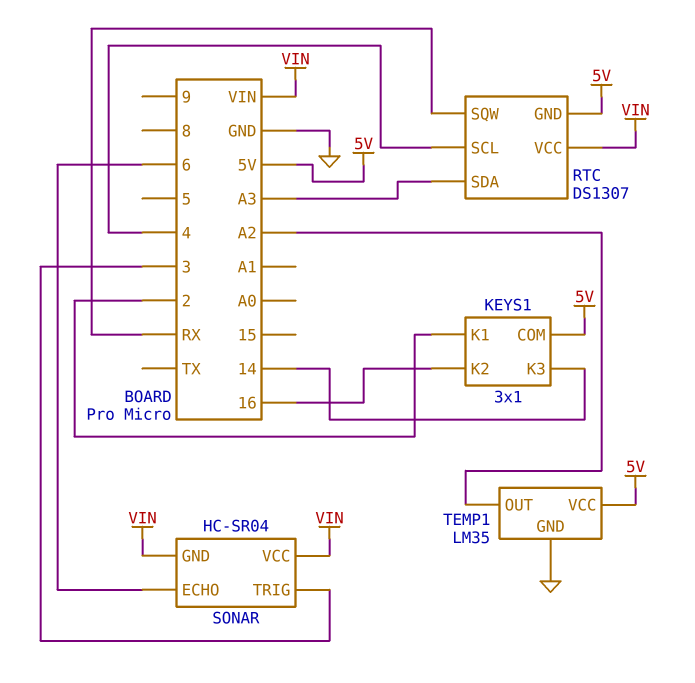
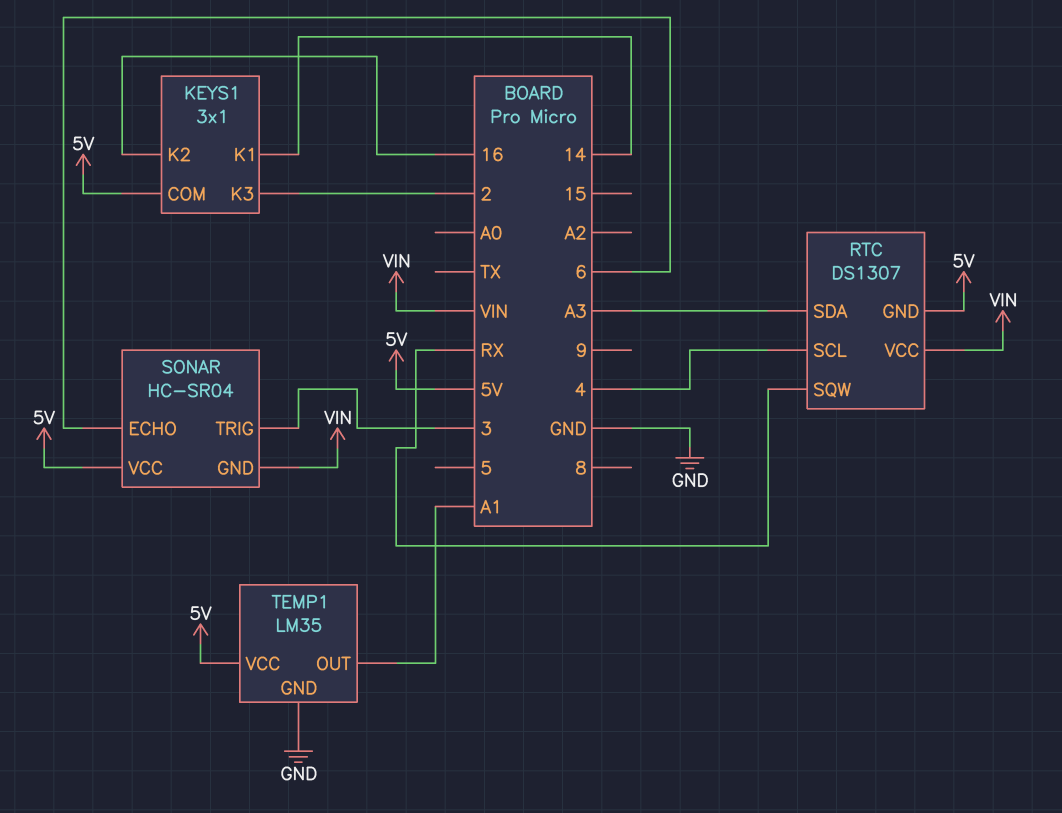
KEYS1 pin K1: 2 -> 14
KEYS1 pin K3: 14 -> 2
SONAR pin VCC: VIN -> 5V
TEMP1 pin OUT: A2 -> A1

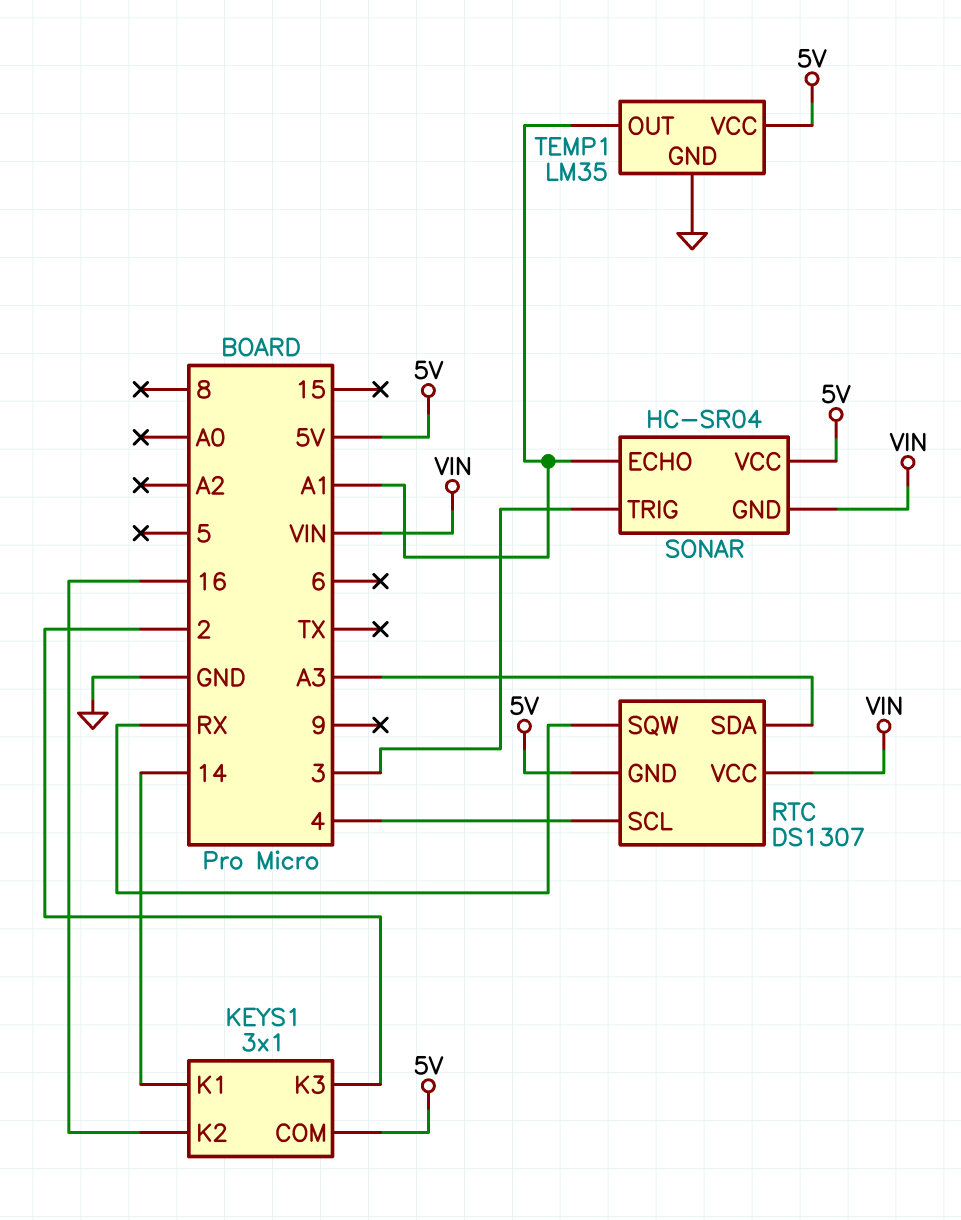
SONAR pin ECHO: 6 -> A1

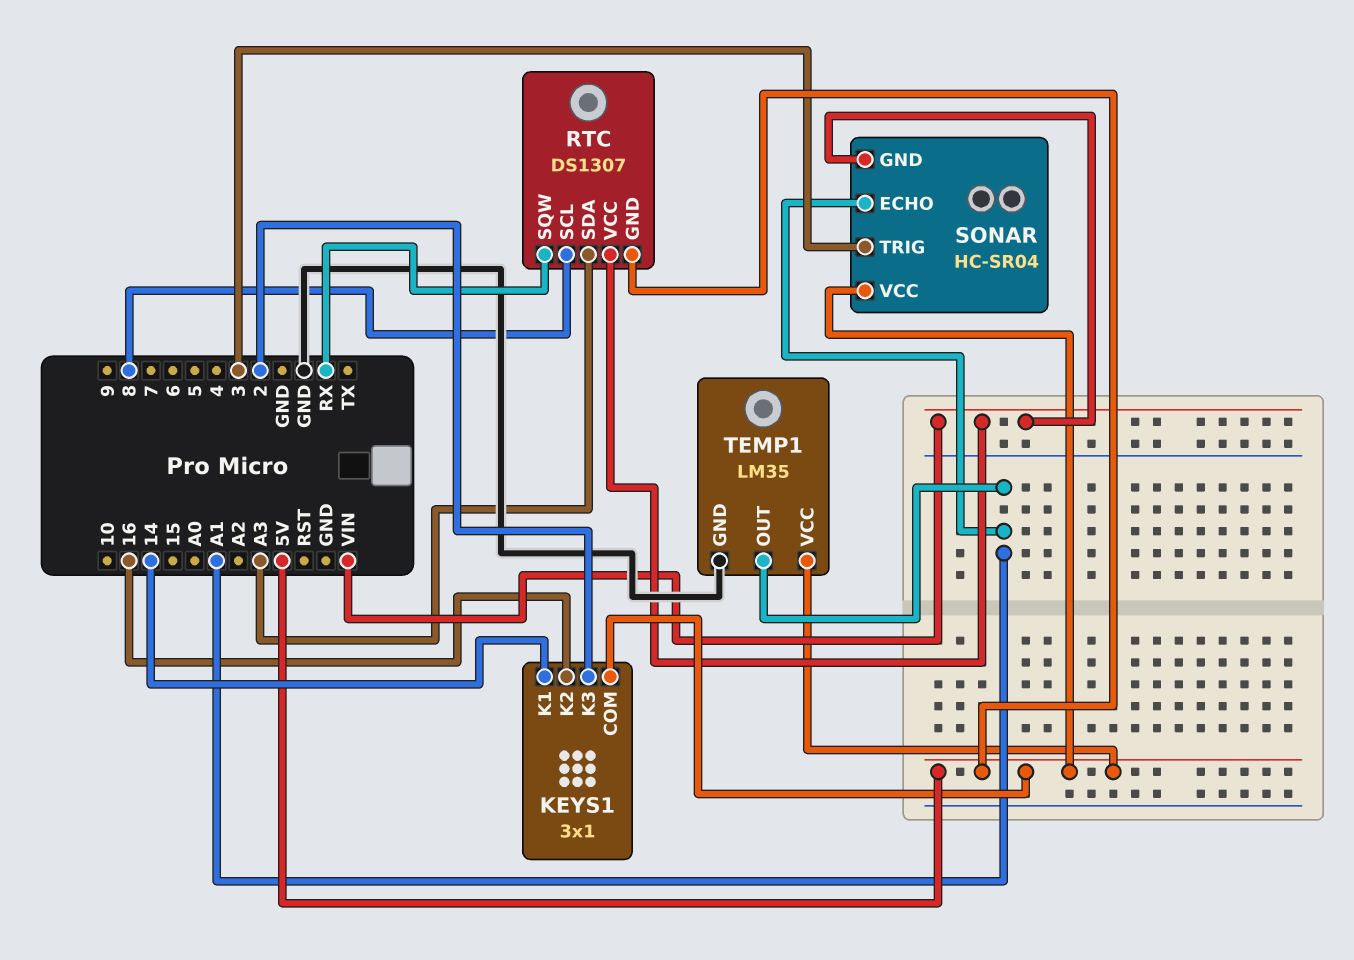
RTC pin SCL: 4 -> 8

